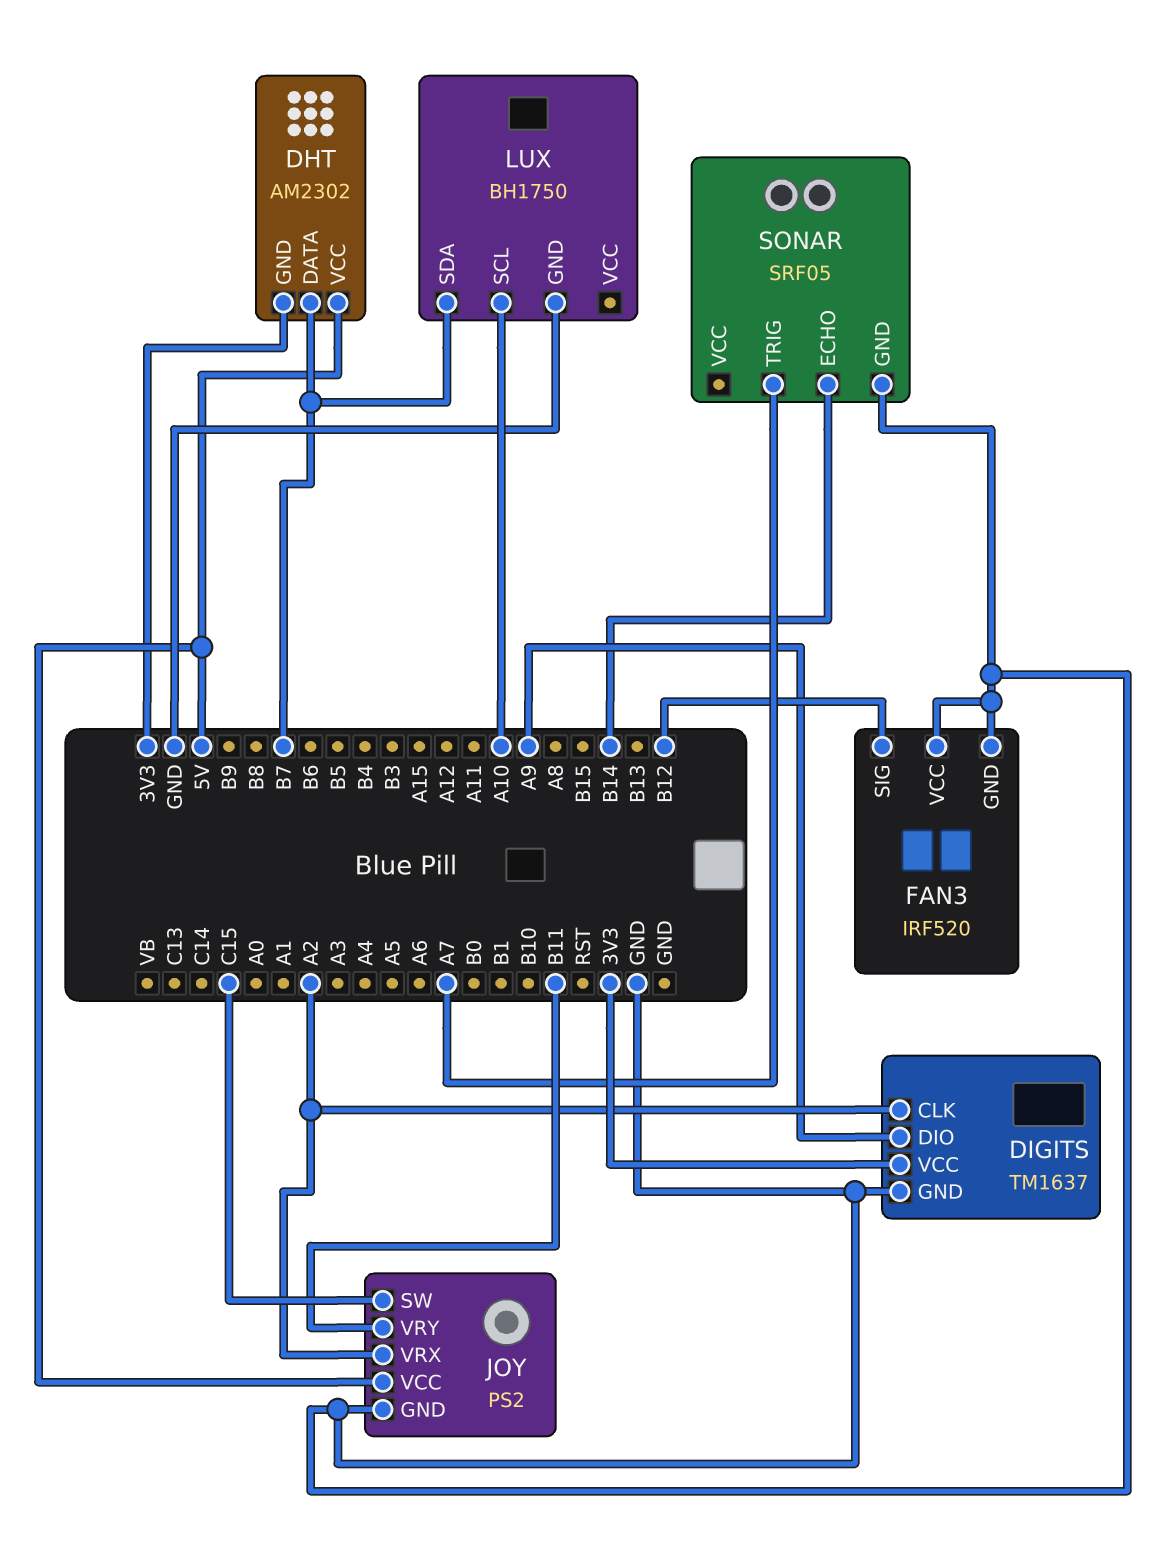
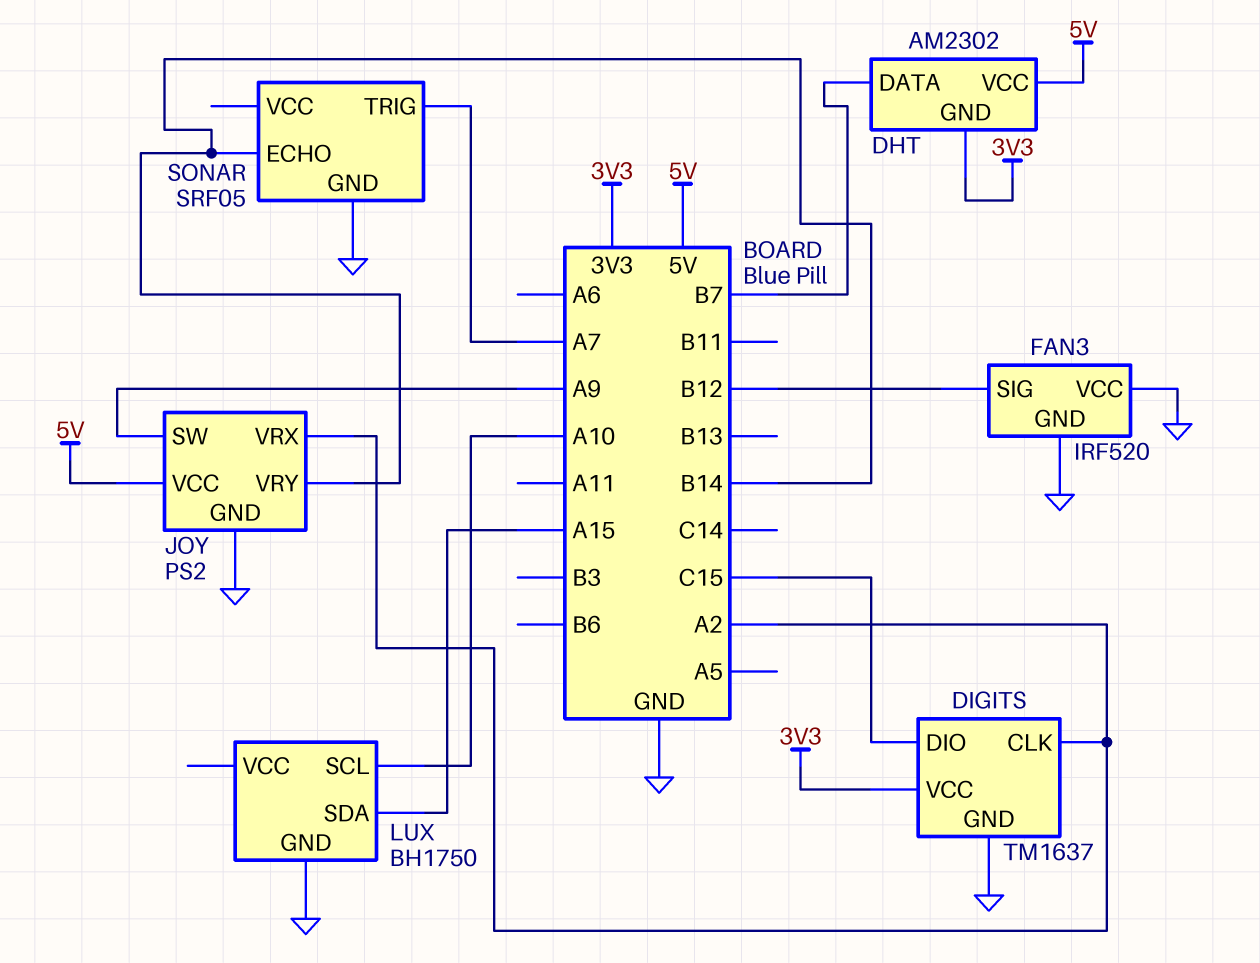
DIGITS pin DIO: A9 -> C15
JOY pin SW: C15 -> A9
JOY pin VRY: B11 -> B14
LUX pin SDA: B7 -> A15

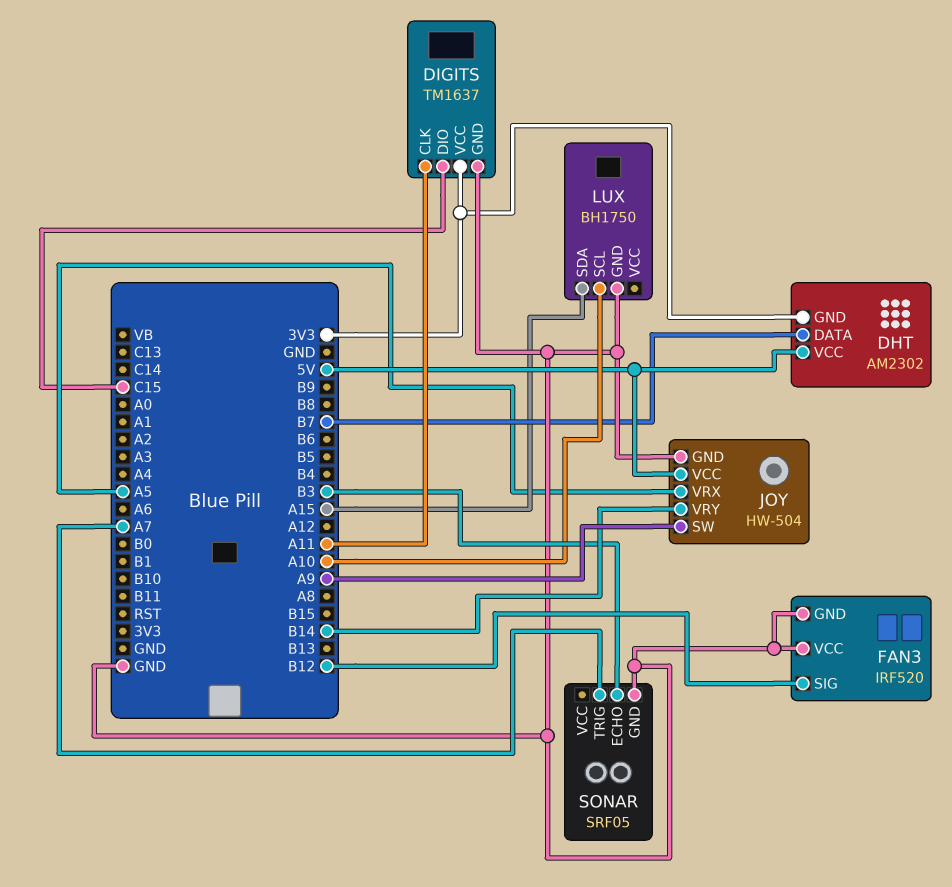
DIGITS pin CLK: A2 -> A11
JOY: PS2 -> HW-504
JOY pin VRX: A2 -> A5
SONAR pin ECHO: B14 -> B3

